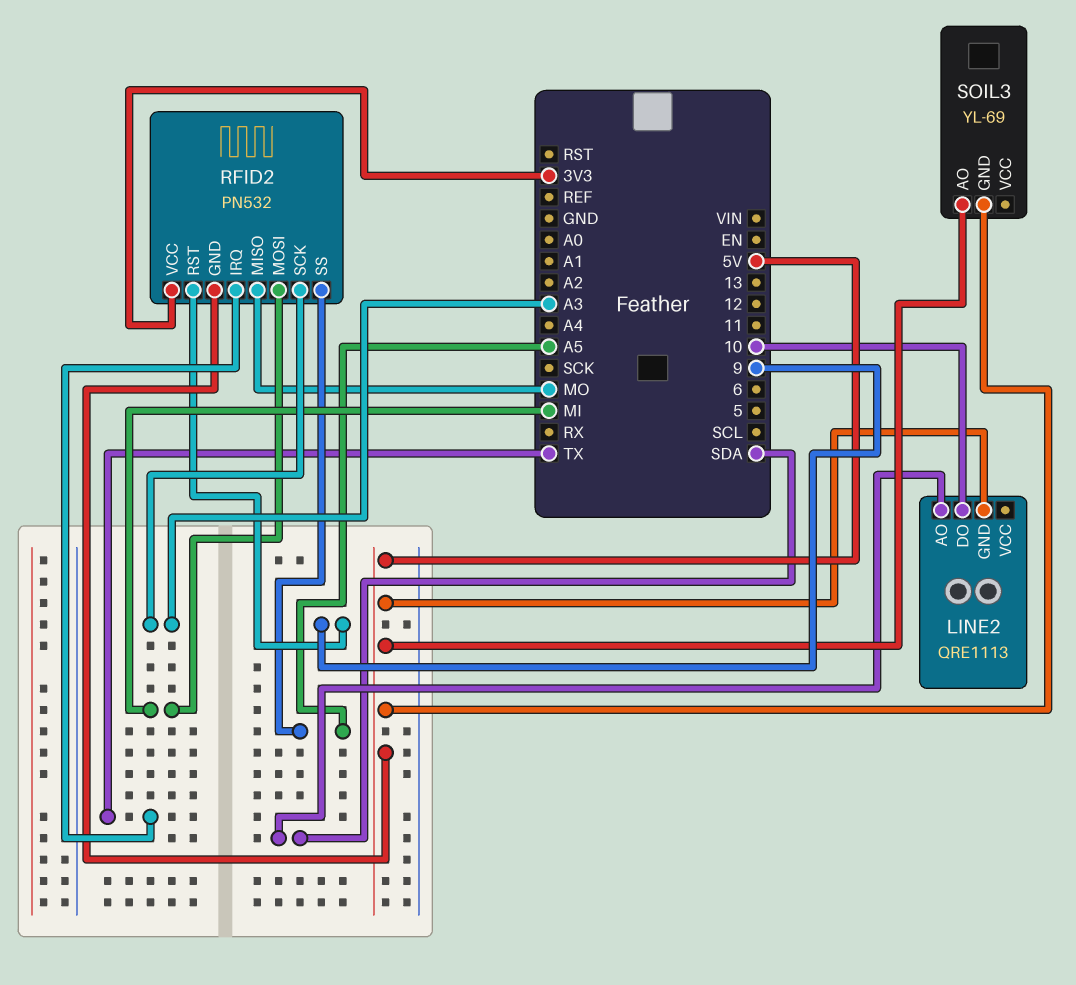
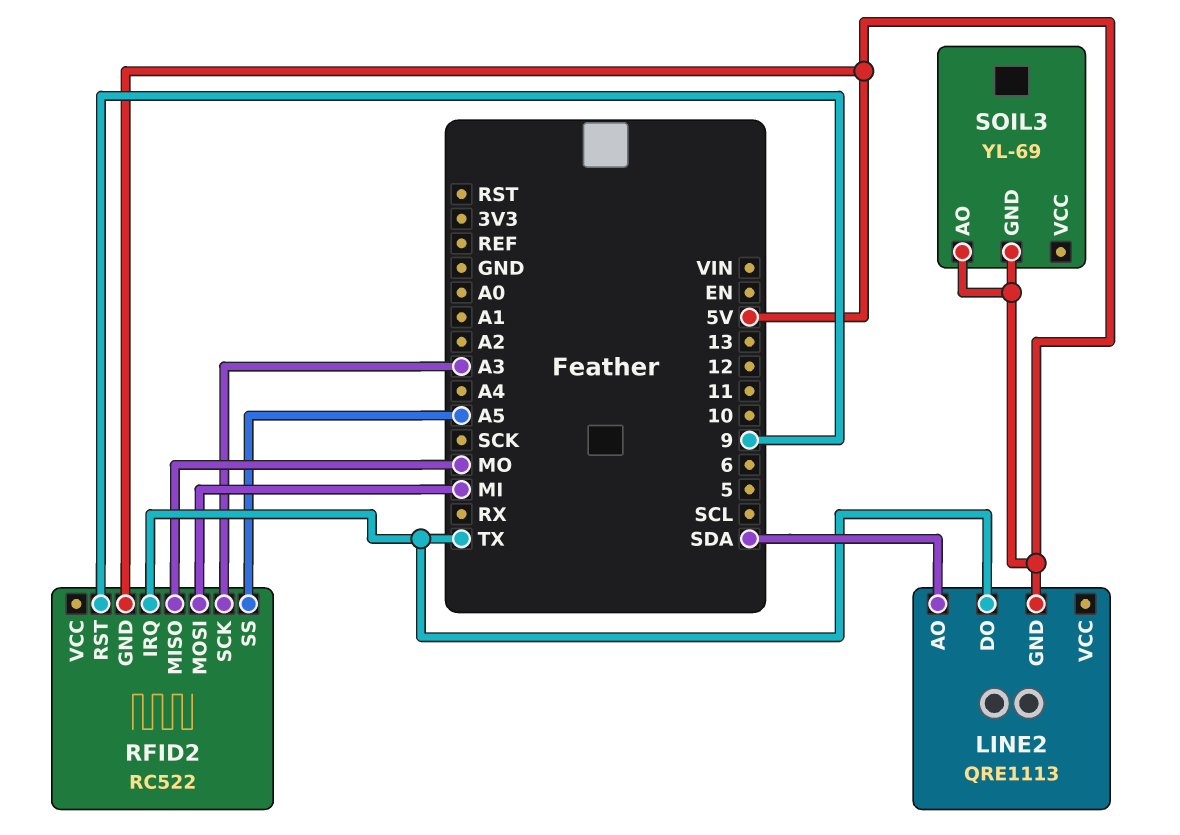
LINE2 pin DO: 10 -> TX
RFID2: PN532 -> RC522
RFID2 pin VCC: 3V3 -> none

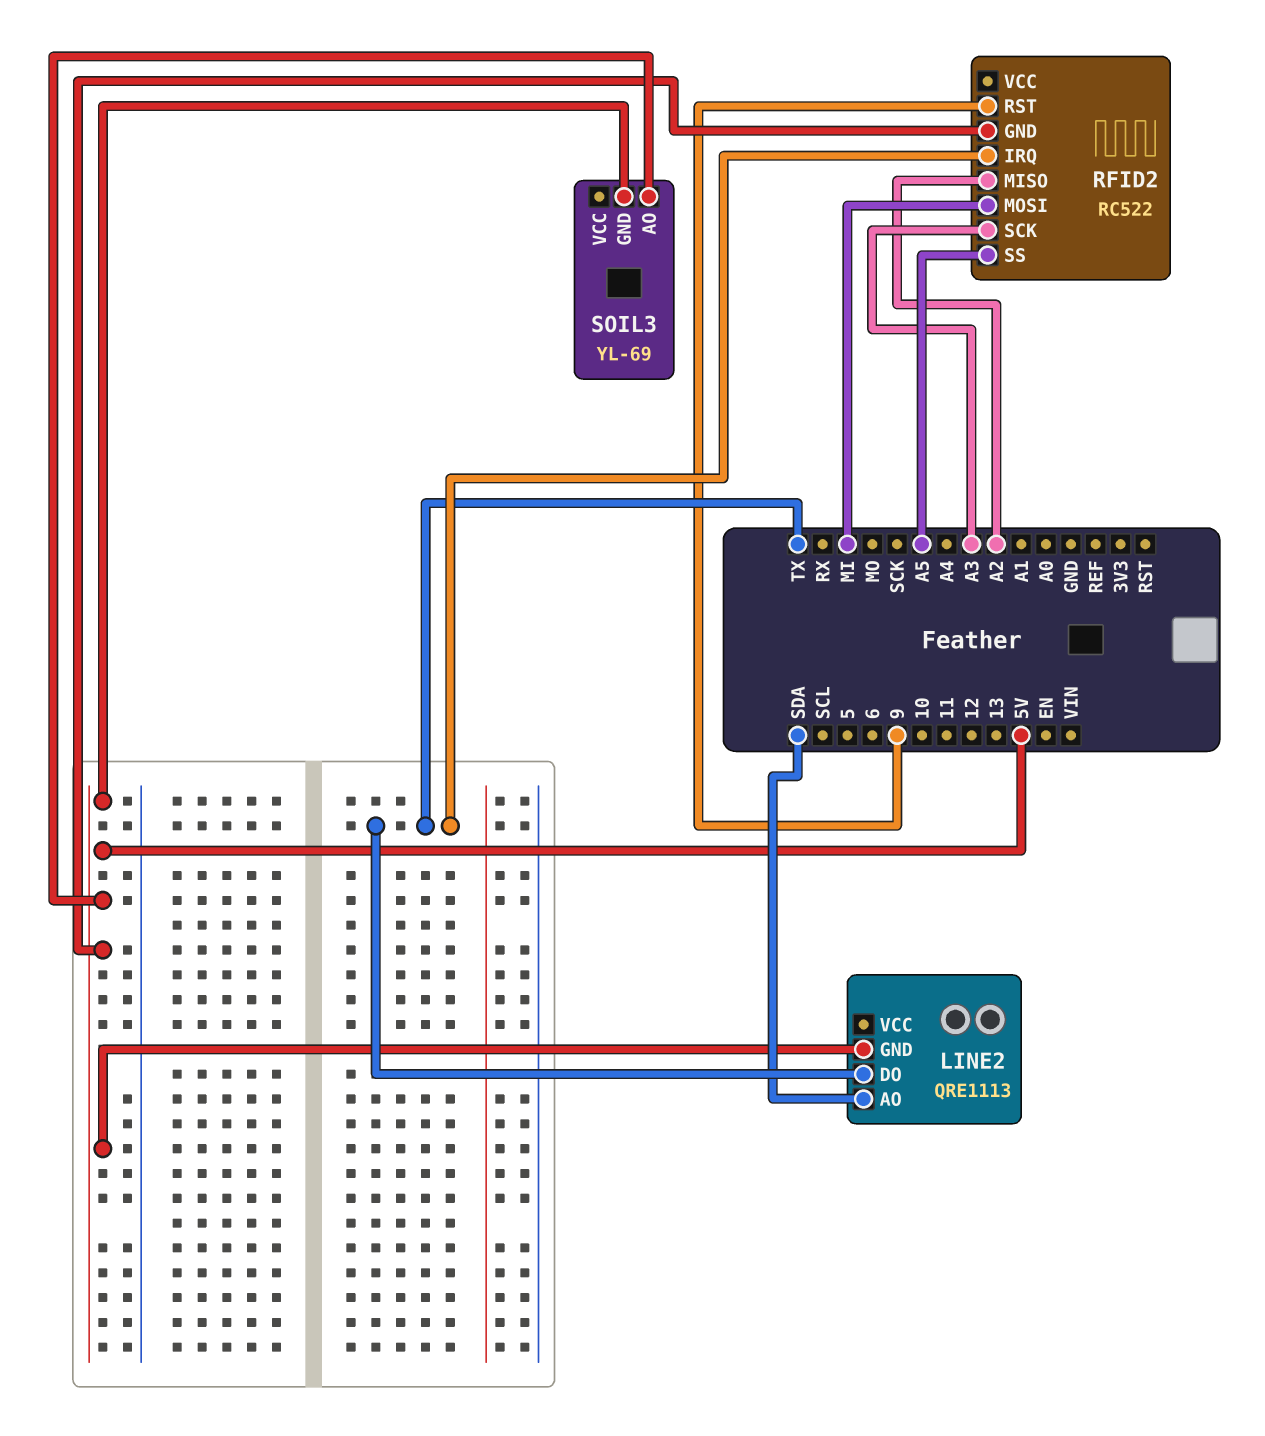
RFID2 pin MISO: MO -> A2

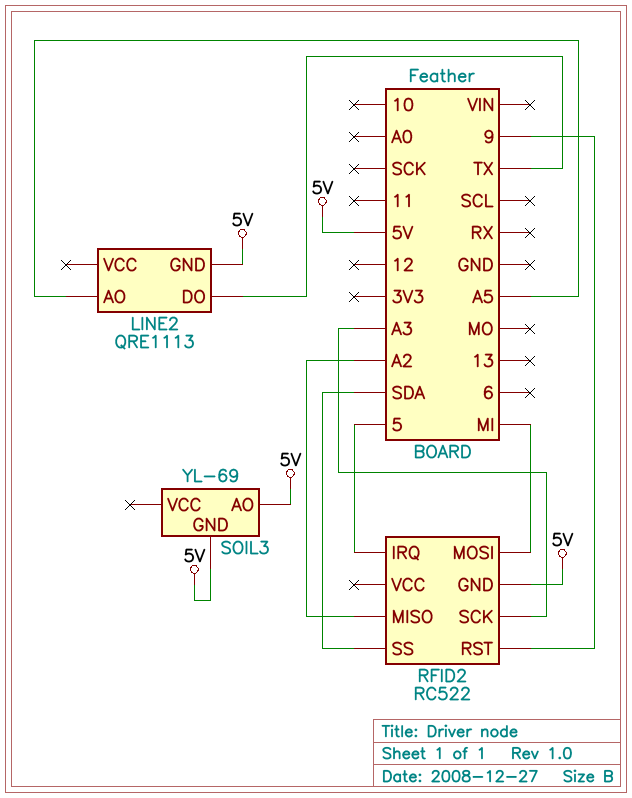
LINE2 pin AO: SDA -> A5
RFID2 pin IRQ: TX -> 5
RFID2 pin SS: A5 -> SDA

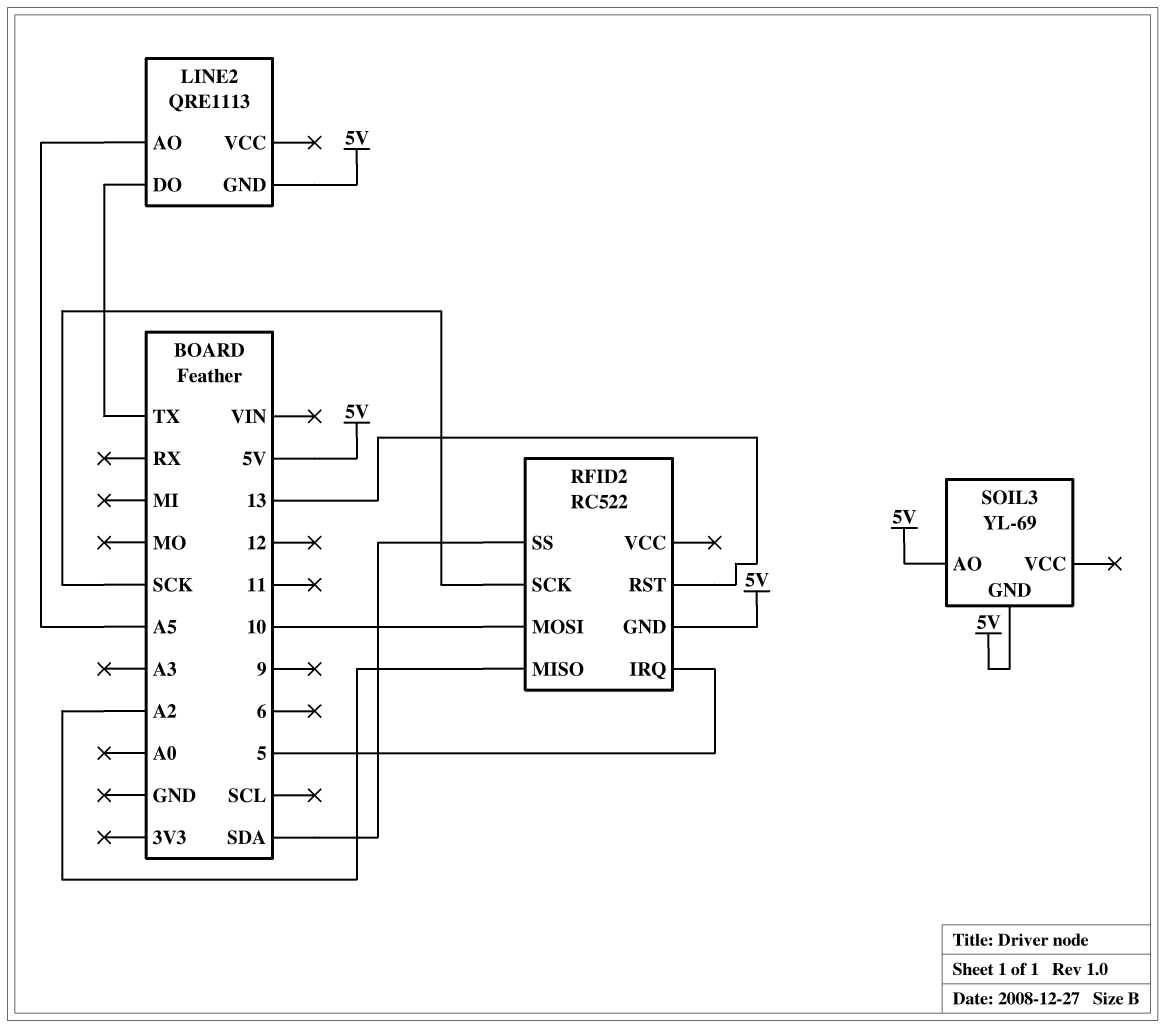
RFID2 pin MOSI: MI -> 10
RFID2 pin RST: 9 -> 13
RFID2 pin SCK: A3 -> SCK

